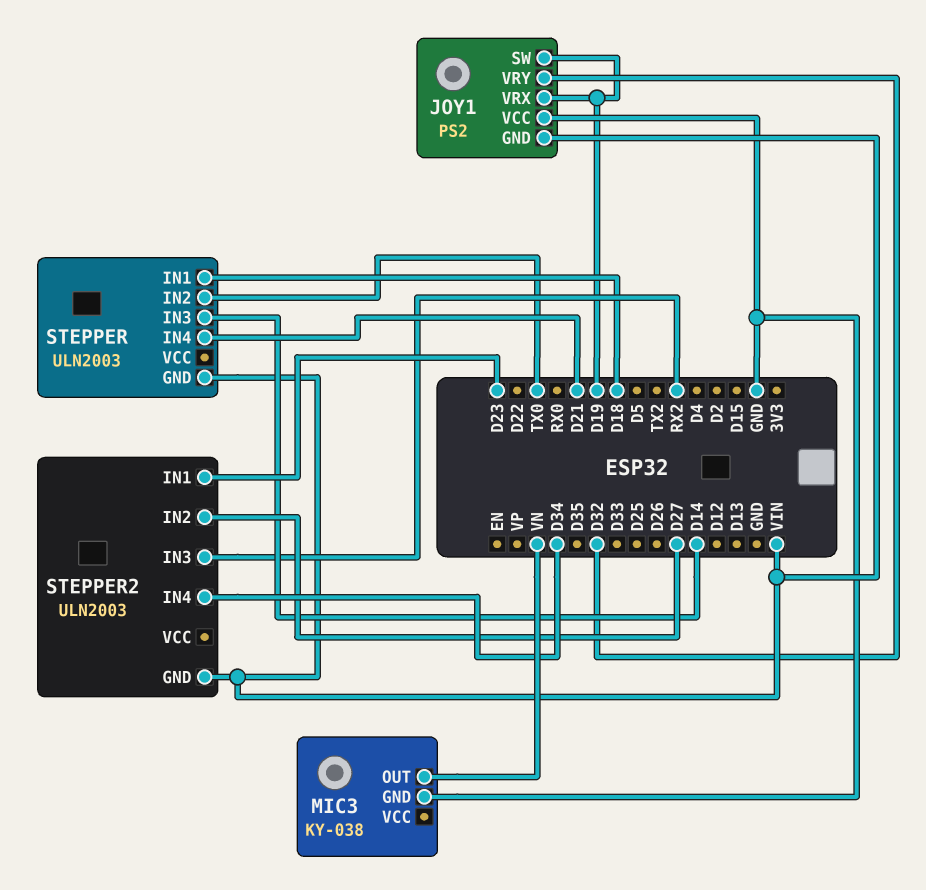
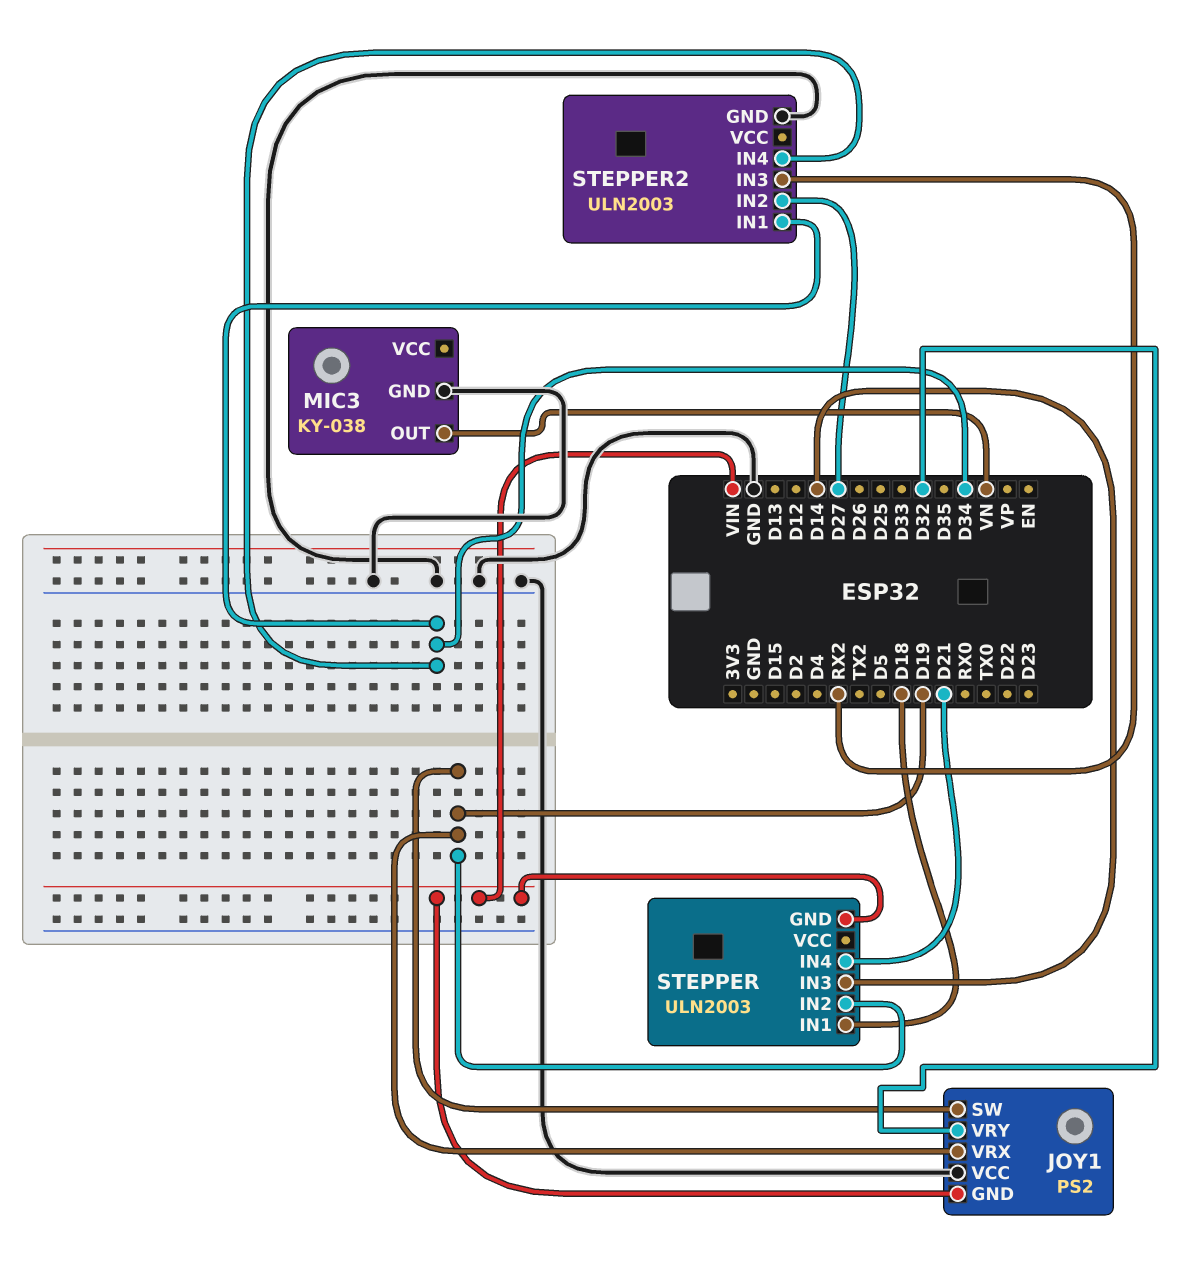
STEPPER pin IN2: TX0 -> D19
STEPPER2 pin GND: VIN -> GND
STEPPER2 pin IN1: D23 -> D34

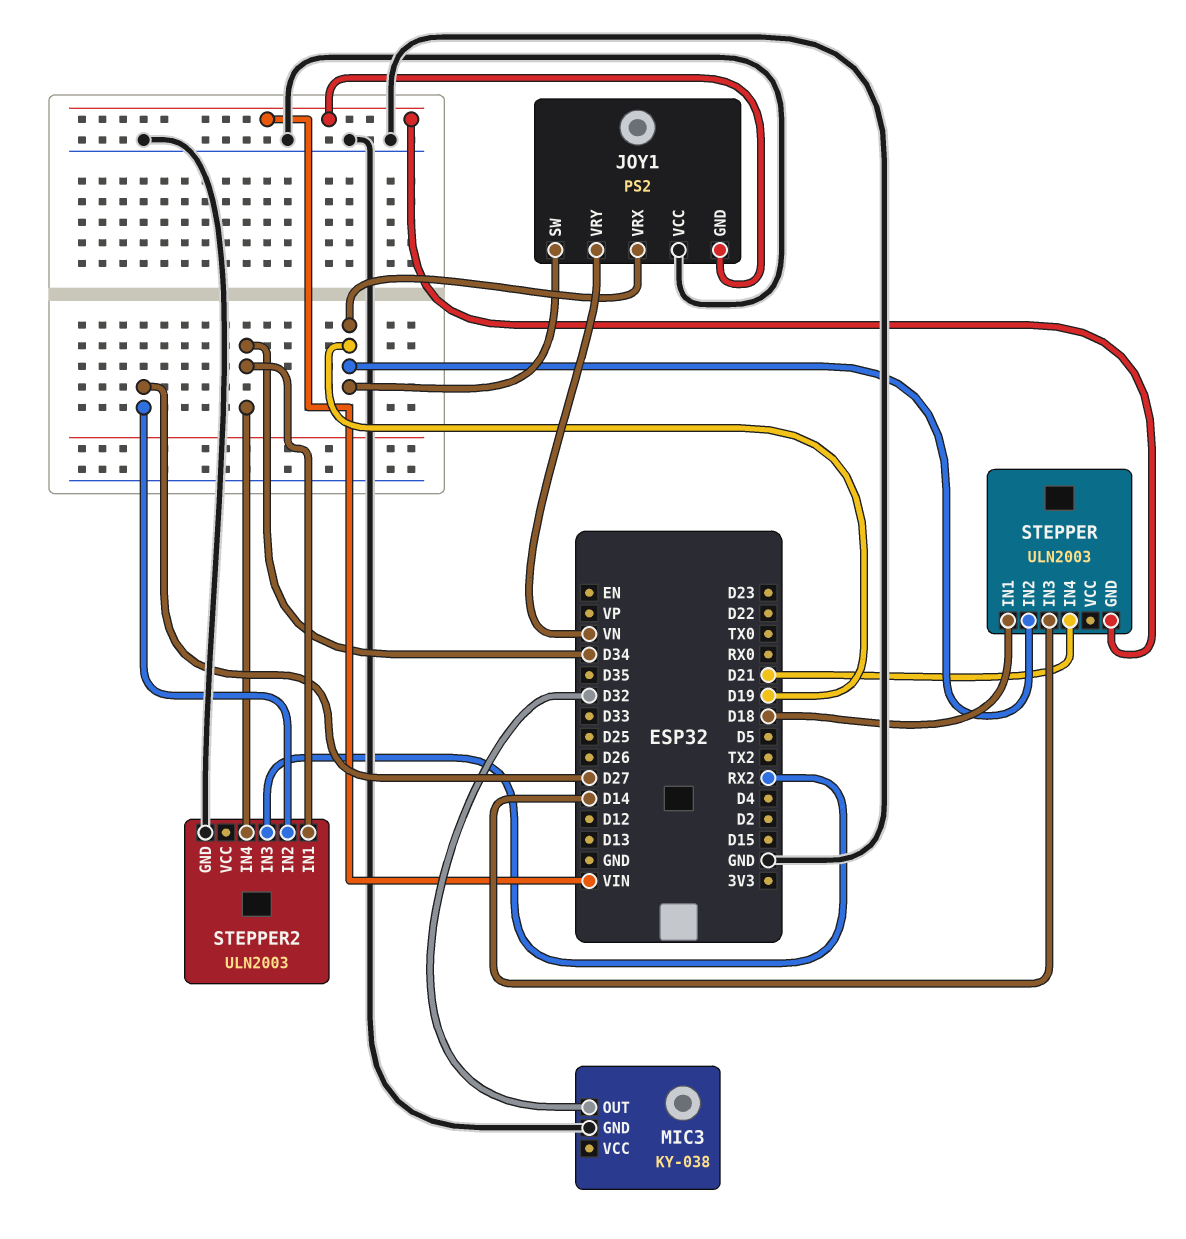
JOY1 pin VRY: D32 -> VN
MIC3 pin OUT: VN -> D32

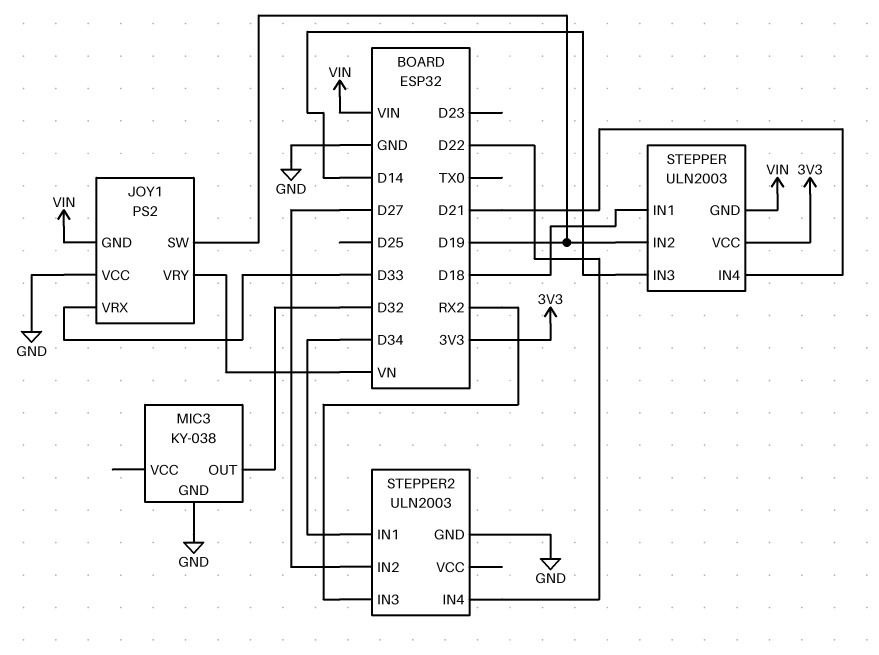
JOY1 pin VRX: D19 -> D33
STEPPER pin VCC: none -> 3V3
STEPPER2 pin IN4: D34 -> D22

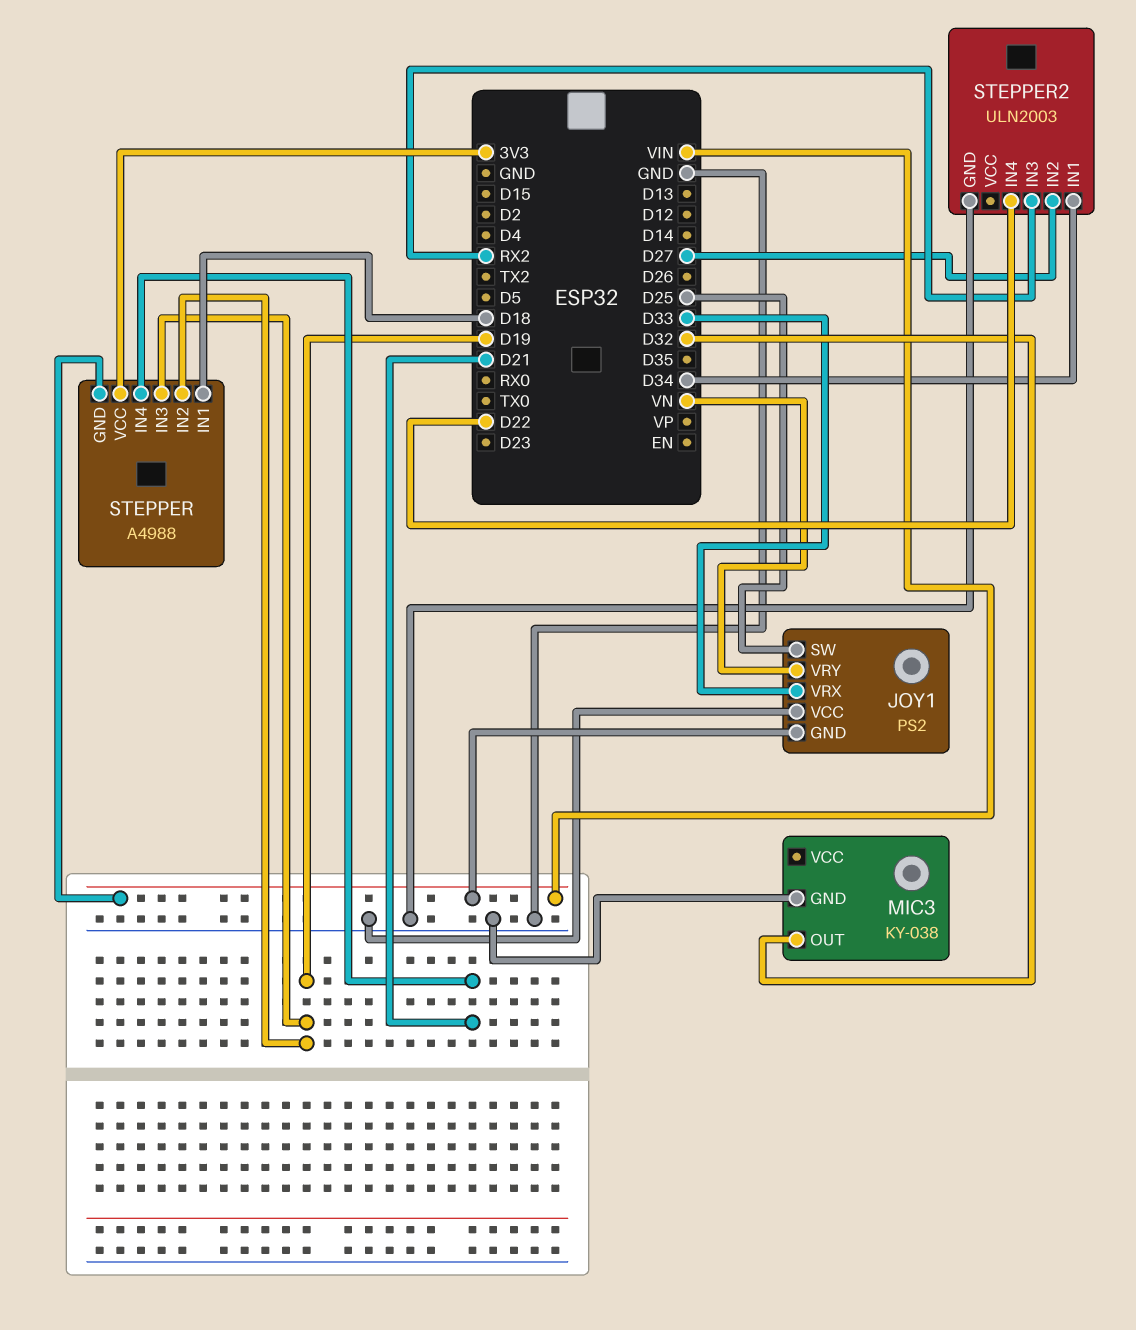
JOY1 pin SW: D19 -> D25
STEPPER: ULN2003 -> A4988
STEPPER pin IN3: D14 -> D19

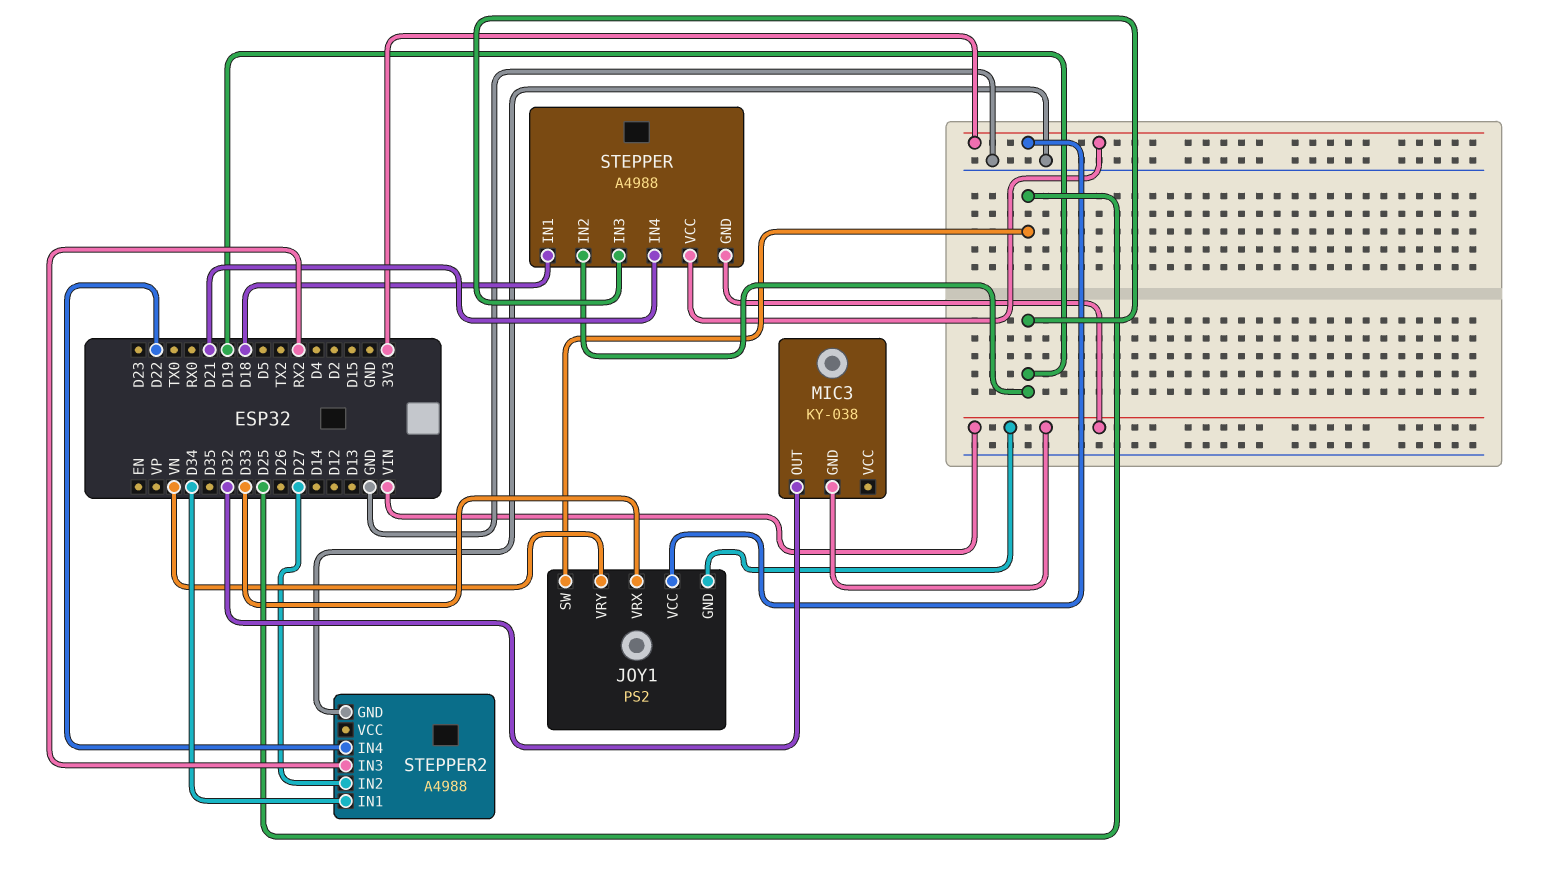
JOY1 pin VCC: GND -> 3V3
MIC3 pin GND: GND -> VIN
STEPPER2: ULN2003 -> A4988

